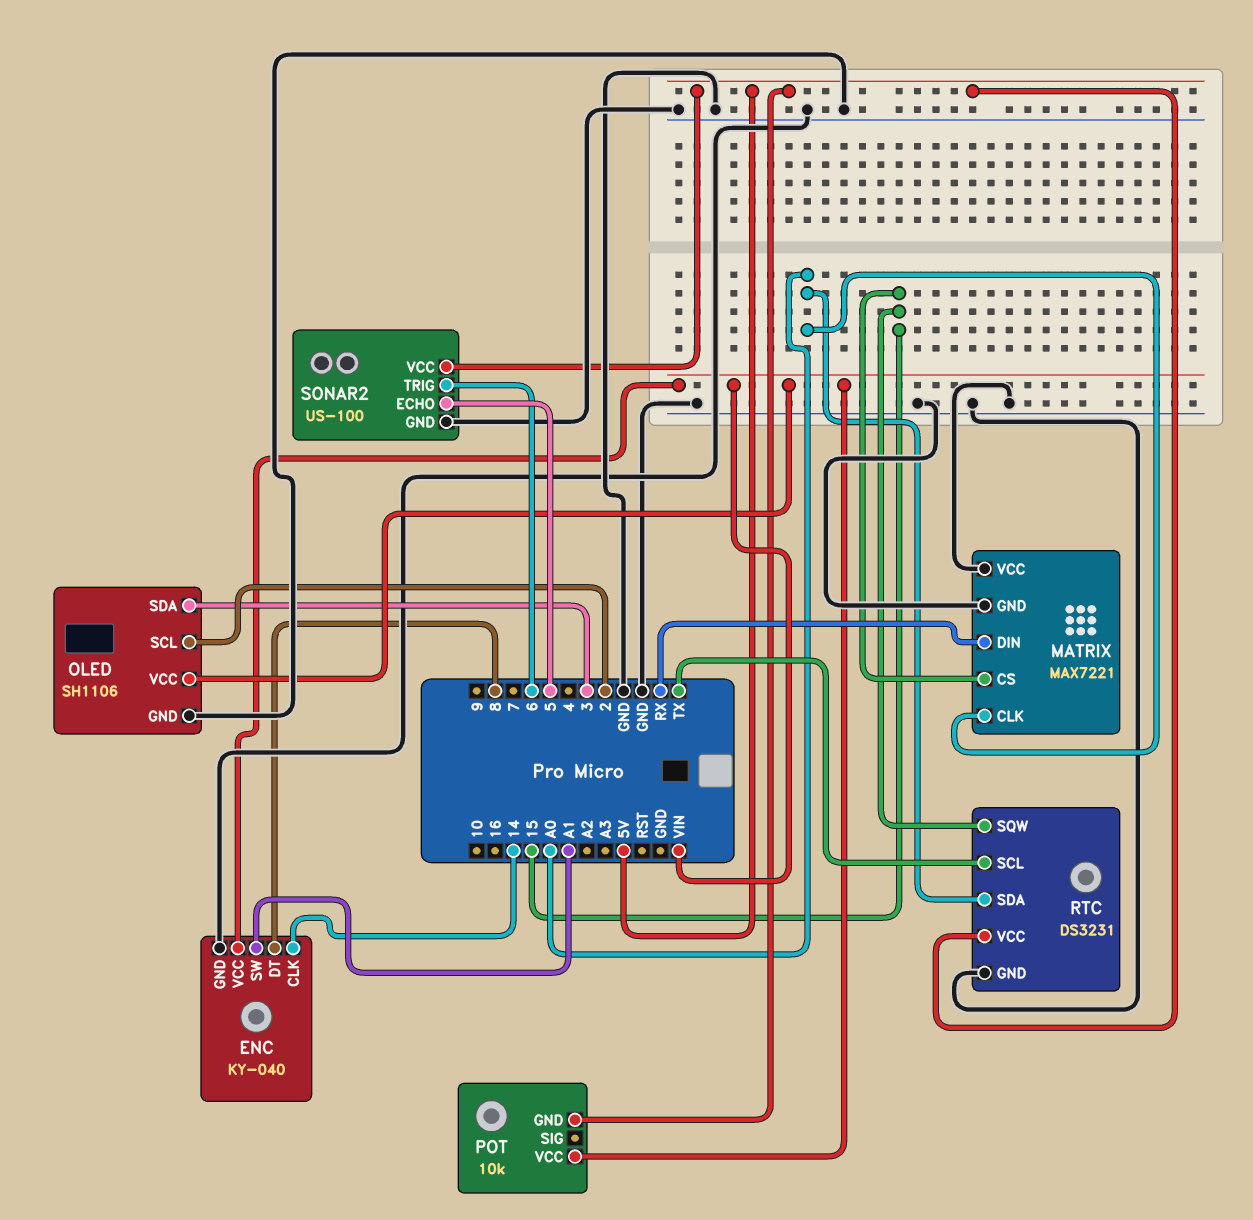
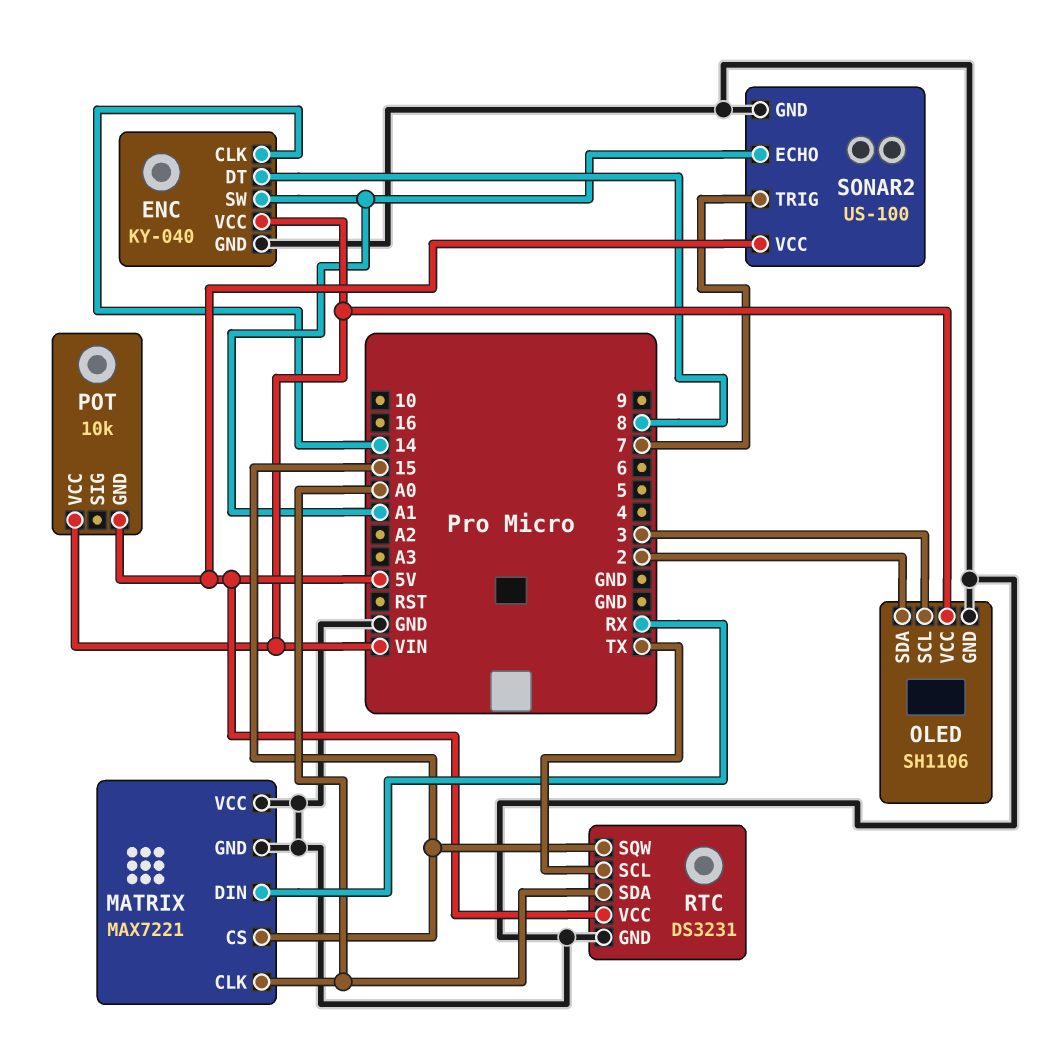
OLED pin SCL: 2 -> 3
OLED pin SDA: 3 -> 2
SONAR2 pin ECHO: 5 -> A1
SONAR2 pin TRIG: 6 -> 7

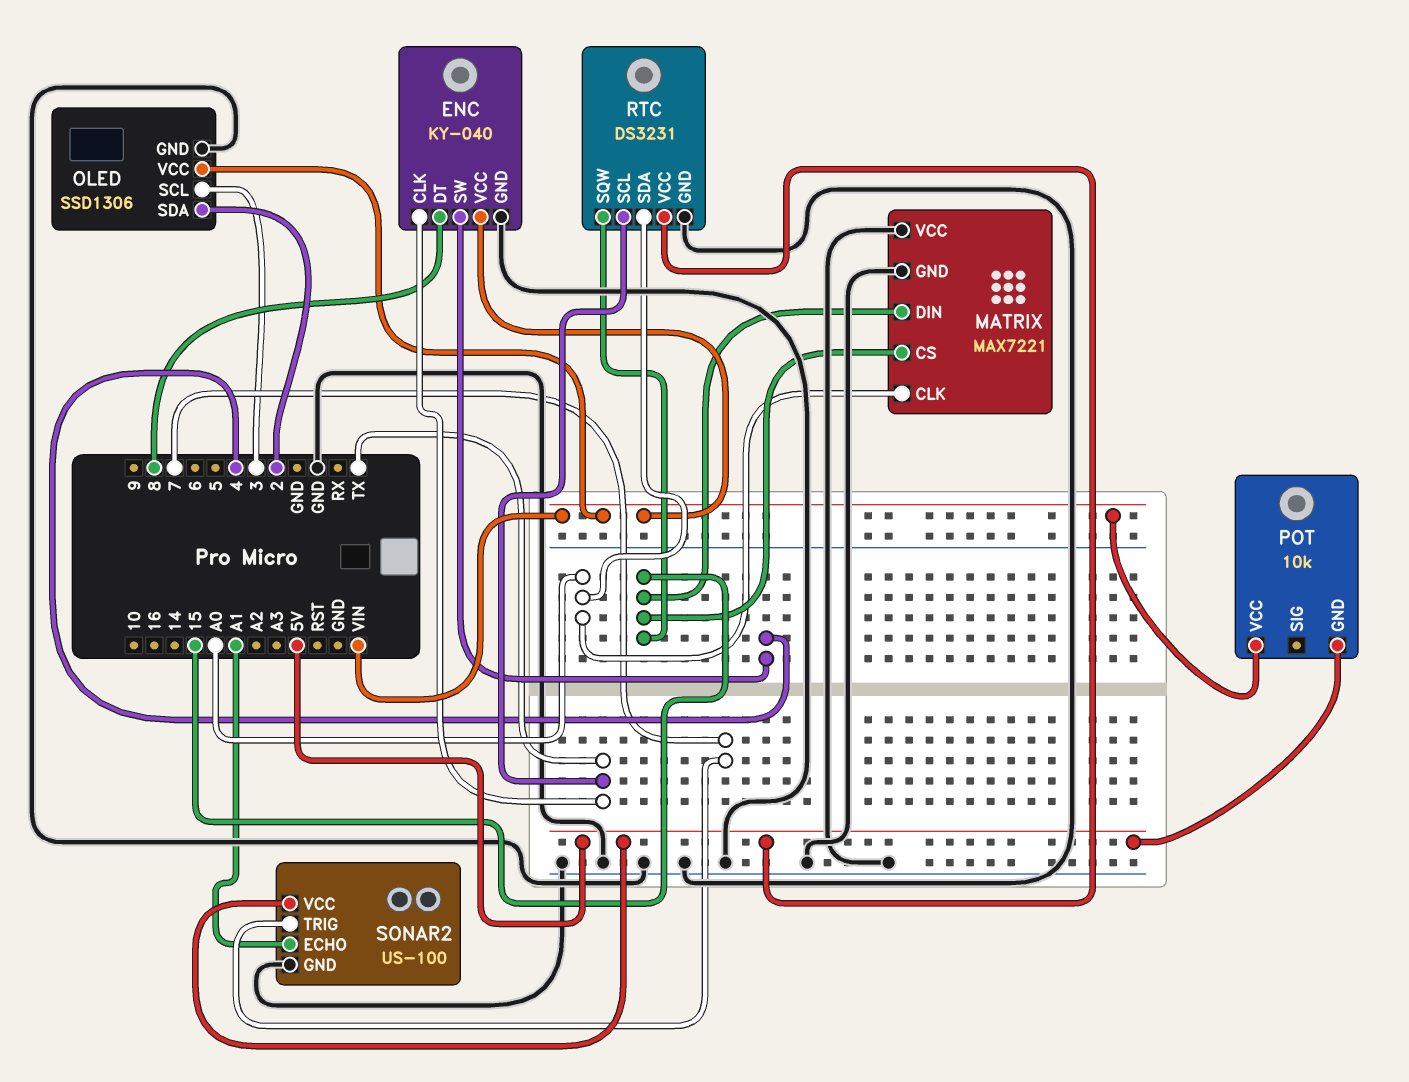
ENC pin CLK: 14 -> TX
ENC pin SW: A1 -> 4
MATRIX pin DIN: RX -> 15
OLED: SH1106 -> SSD1306

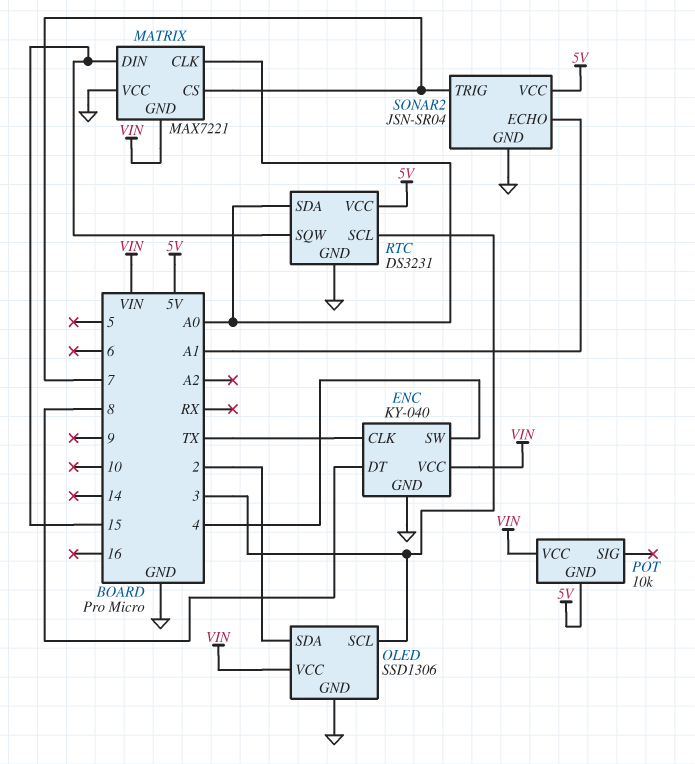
MATRIX pin CS: 15 -> 7
MATRIX pin GND: GND -> VIN
RTC pin SCL: TX -> 3
SONAR2: US-100 -> JSN-SR04

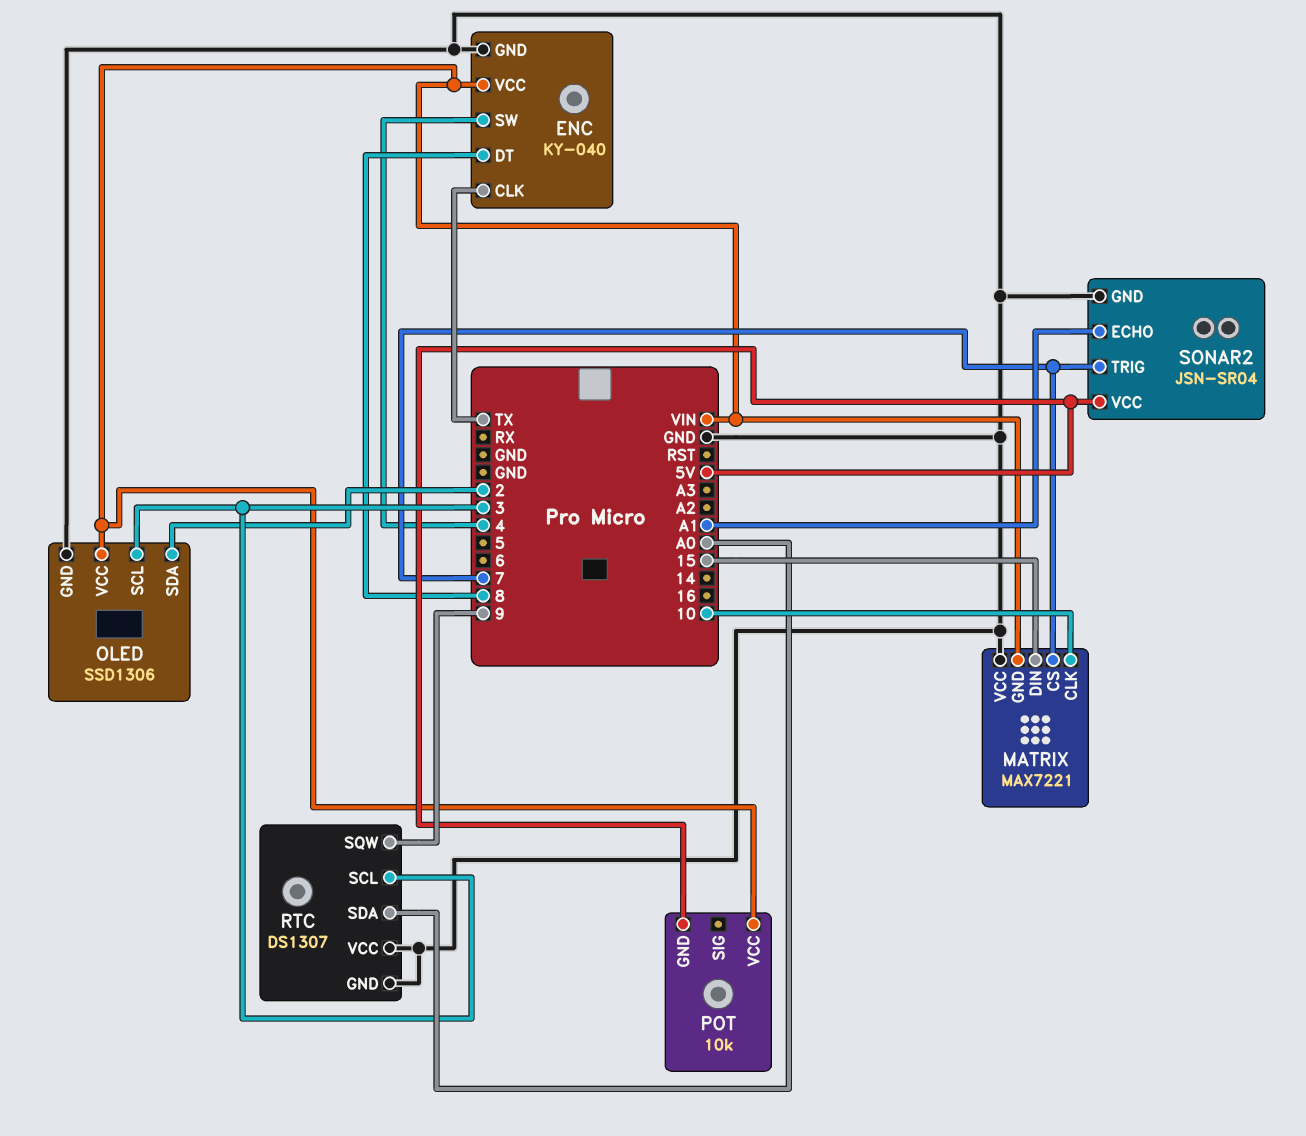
MATRIX pin CLK: A0 -> 10
RTC: DS3231 -> DS1307
RTC pin SQW: 15 -> 9
RTC pin VCC: 5V -> GND

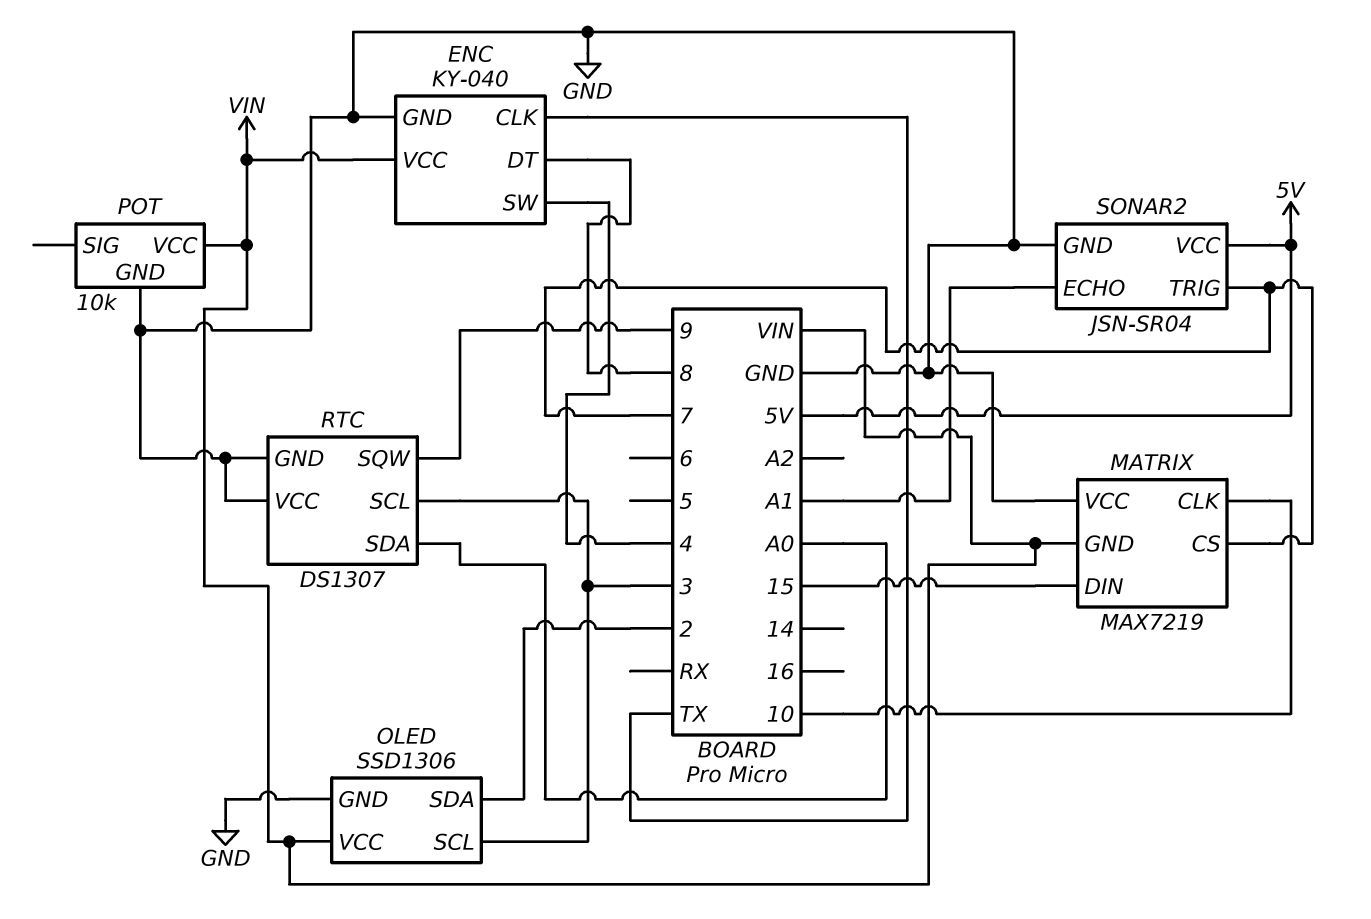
MATRIX: MAX7221 -> MAX7219
POT pin GND: 5V -> GND

